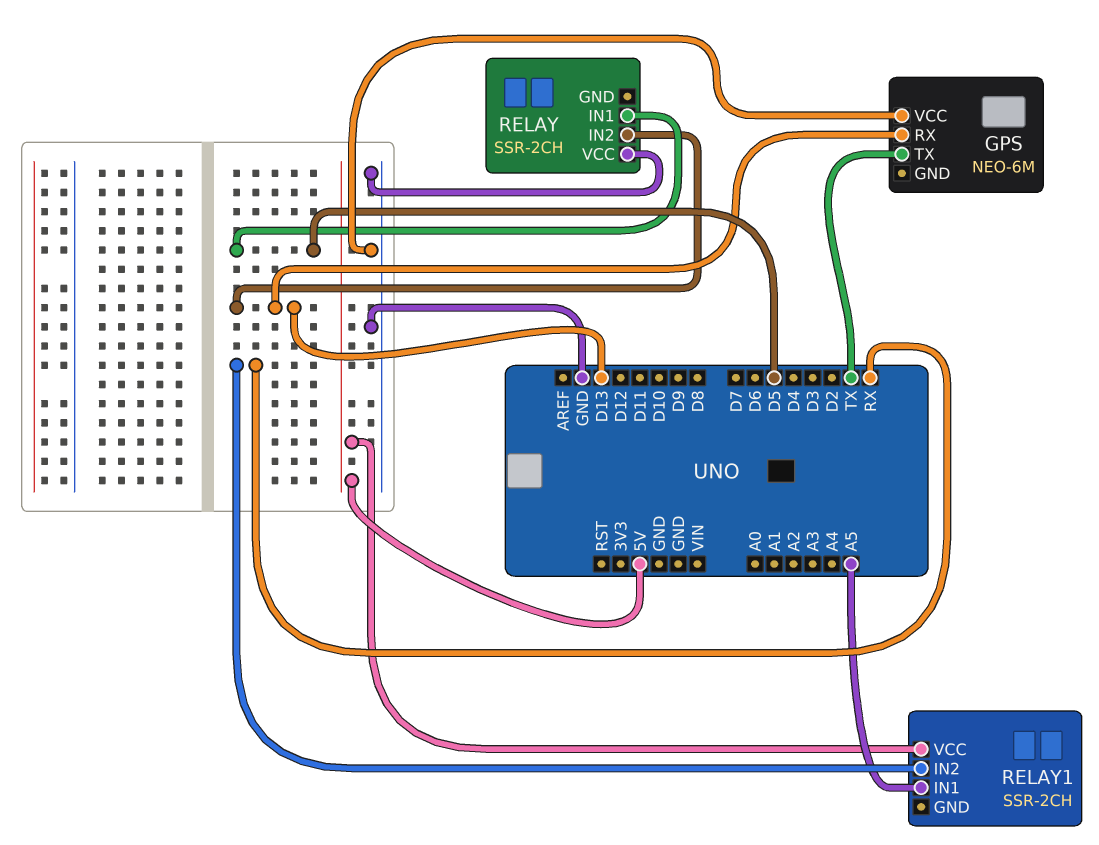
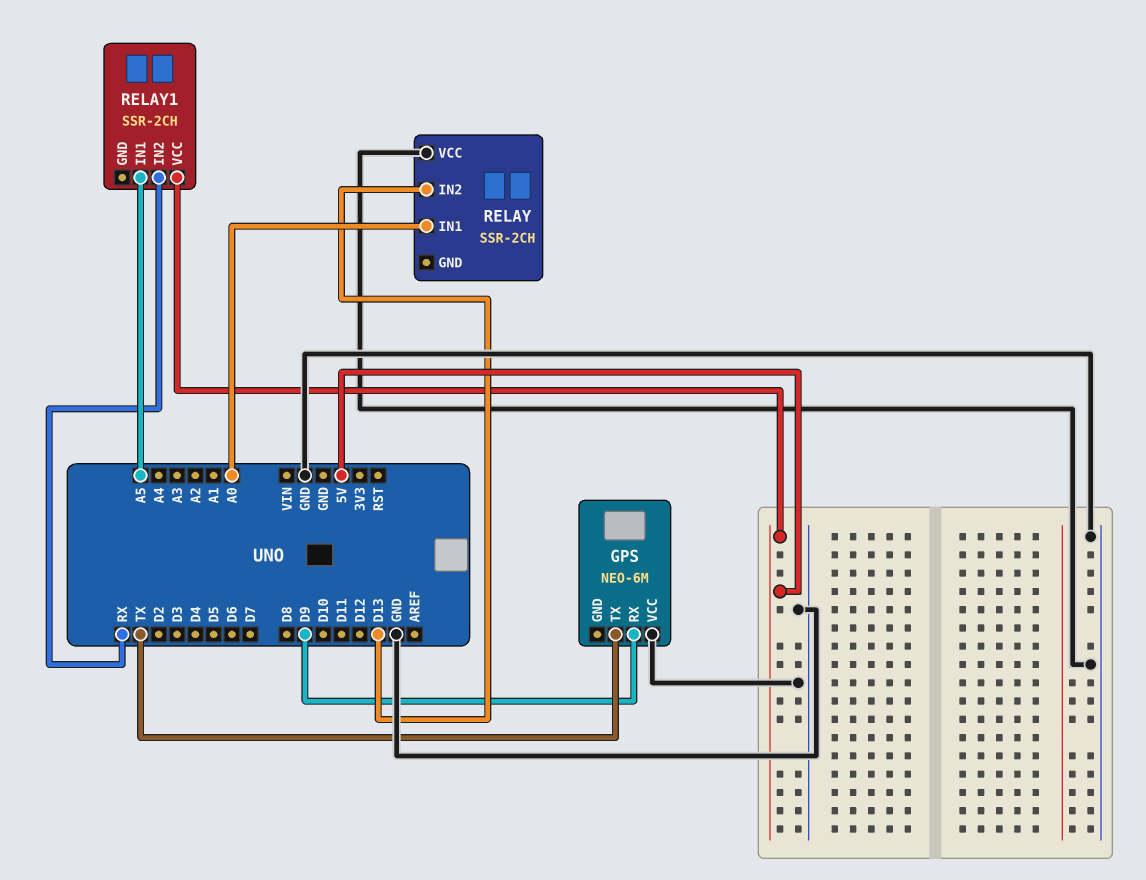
GPS pin RX: D13 -> D9
RELAY pin IN1: D5 -> A0

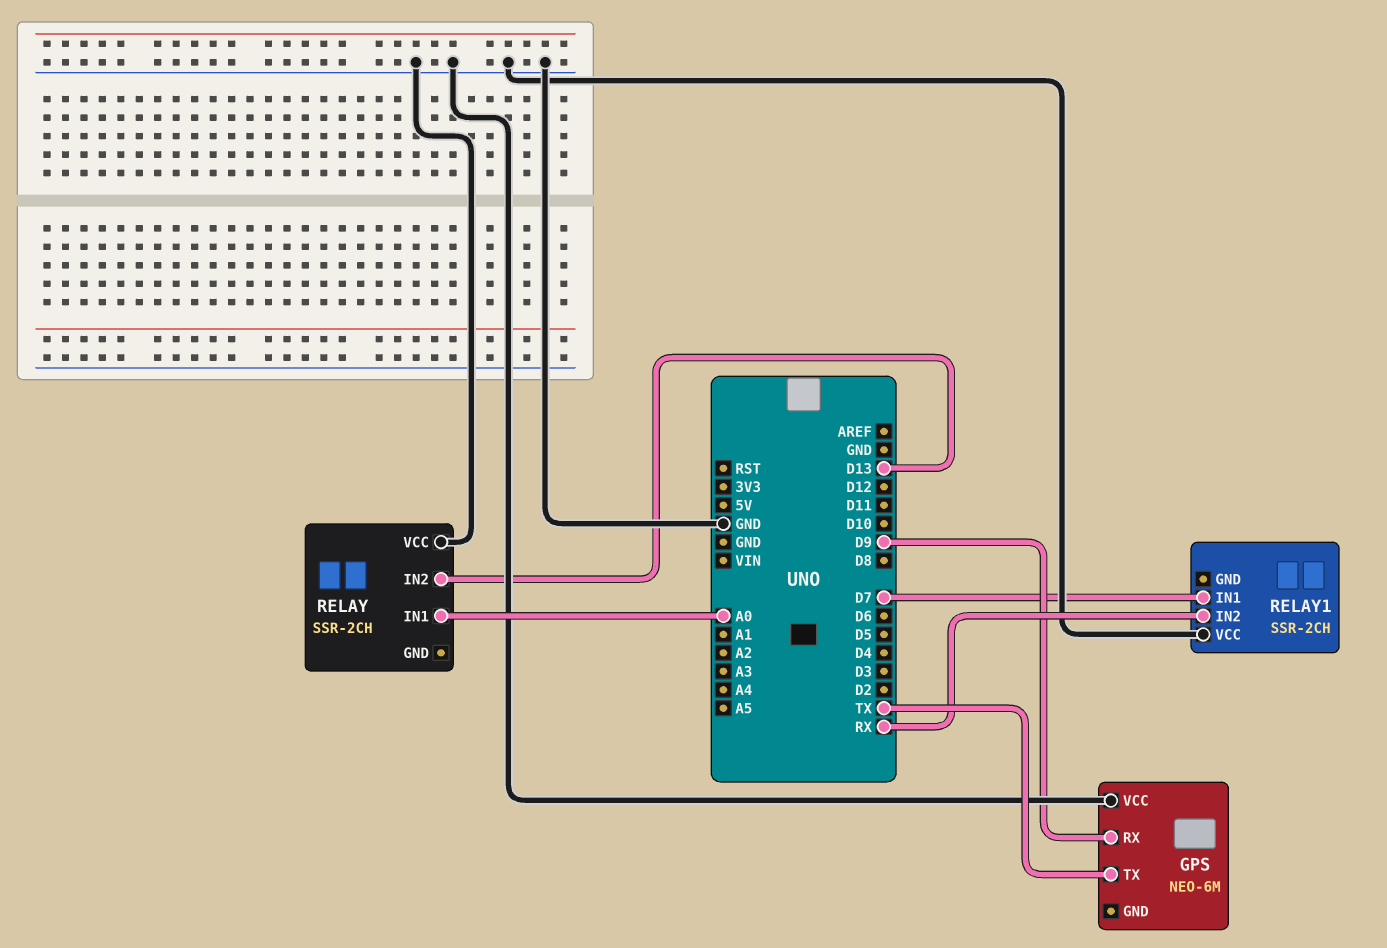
RELAY1 pin IN1: A5 -> D7
RELAY1 pin VCC: 5V -> GND

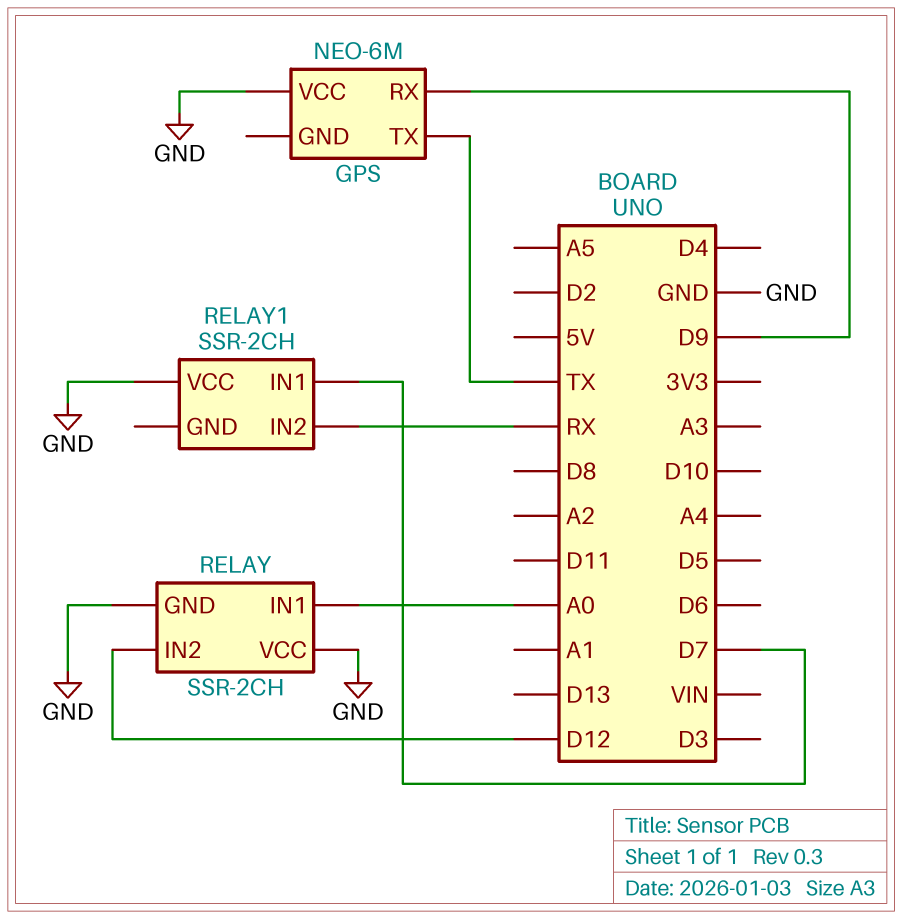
RELAY pin GND: none -> GND
RELAY pin IN2: D13 -> D12

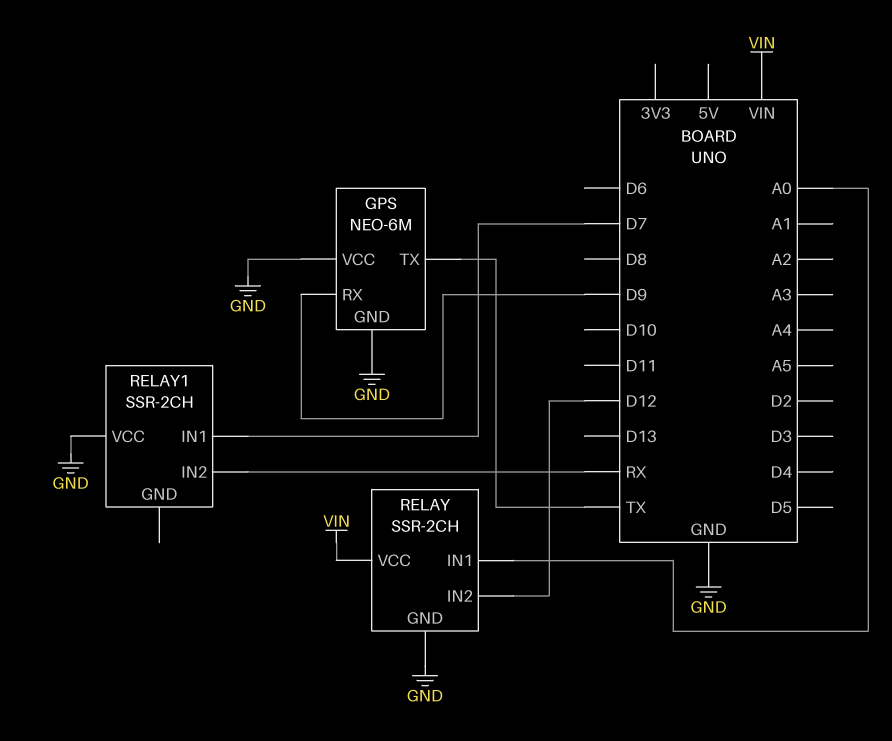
GPS pin GND: none -> GND
RELAY pin VCC: GND -> VIN

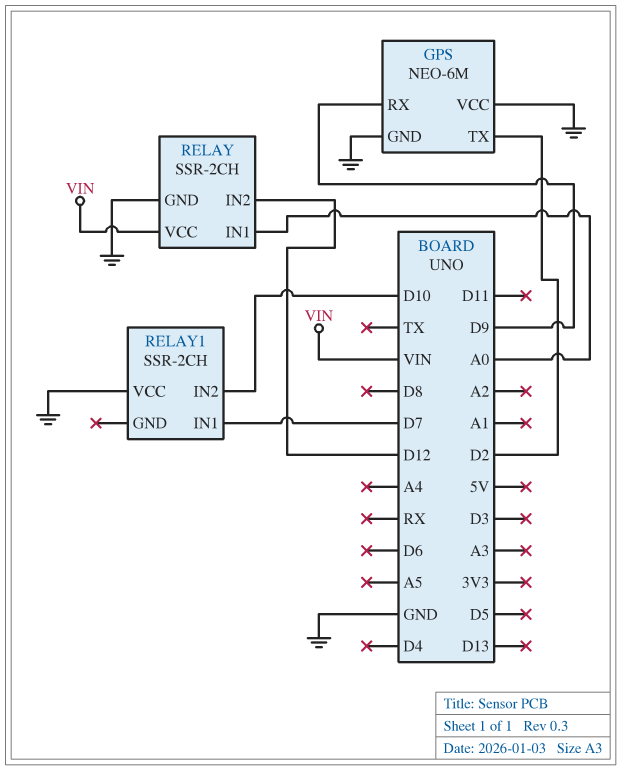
GPS pin TX: TX -> D2
RELAY1 pin IN2: RX -> D10

